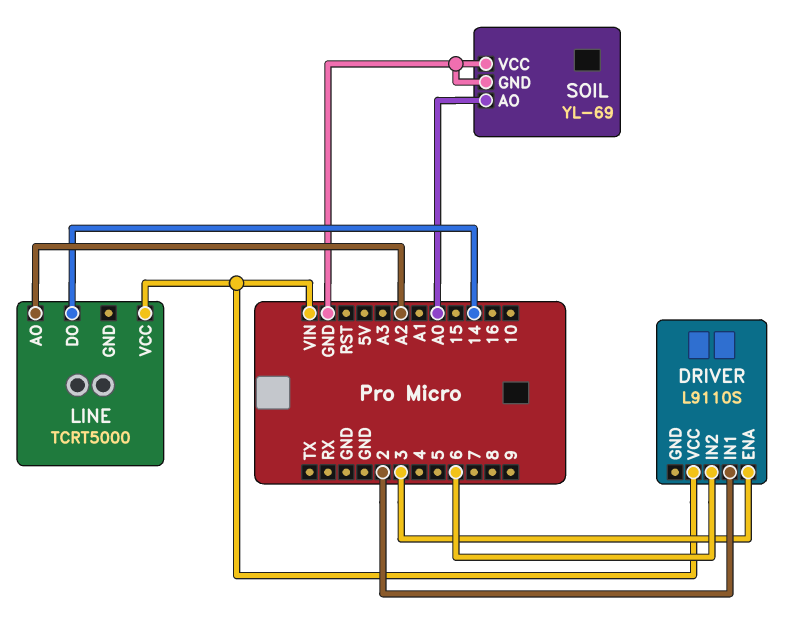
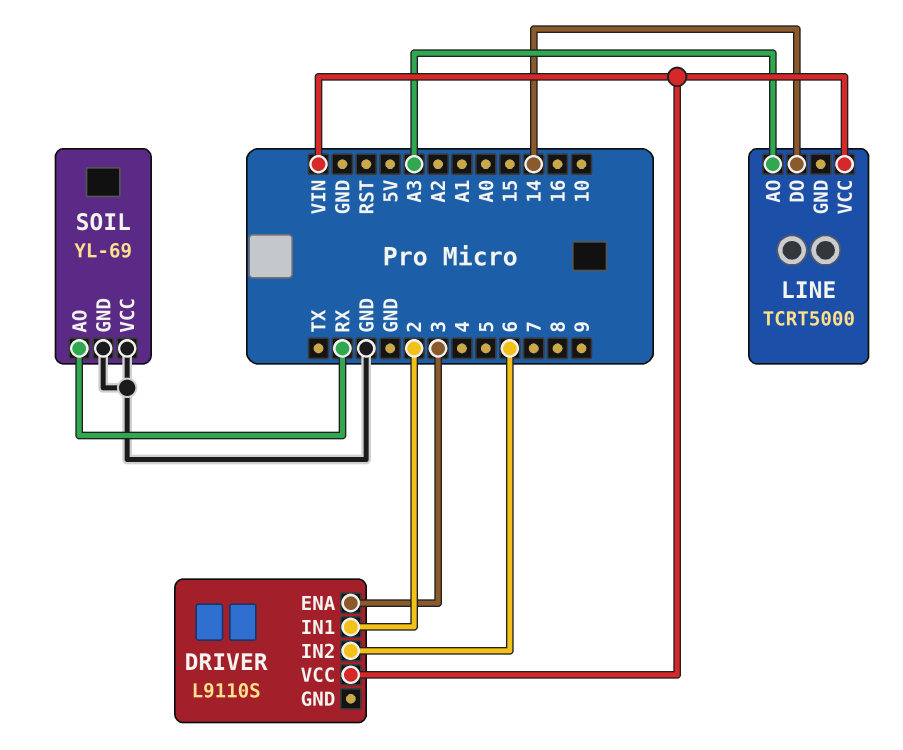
LINE pin AO: A2 -> A3
SOIL pin AO: A0 -> RX

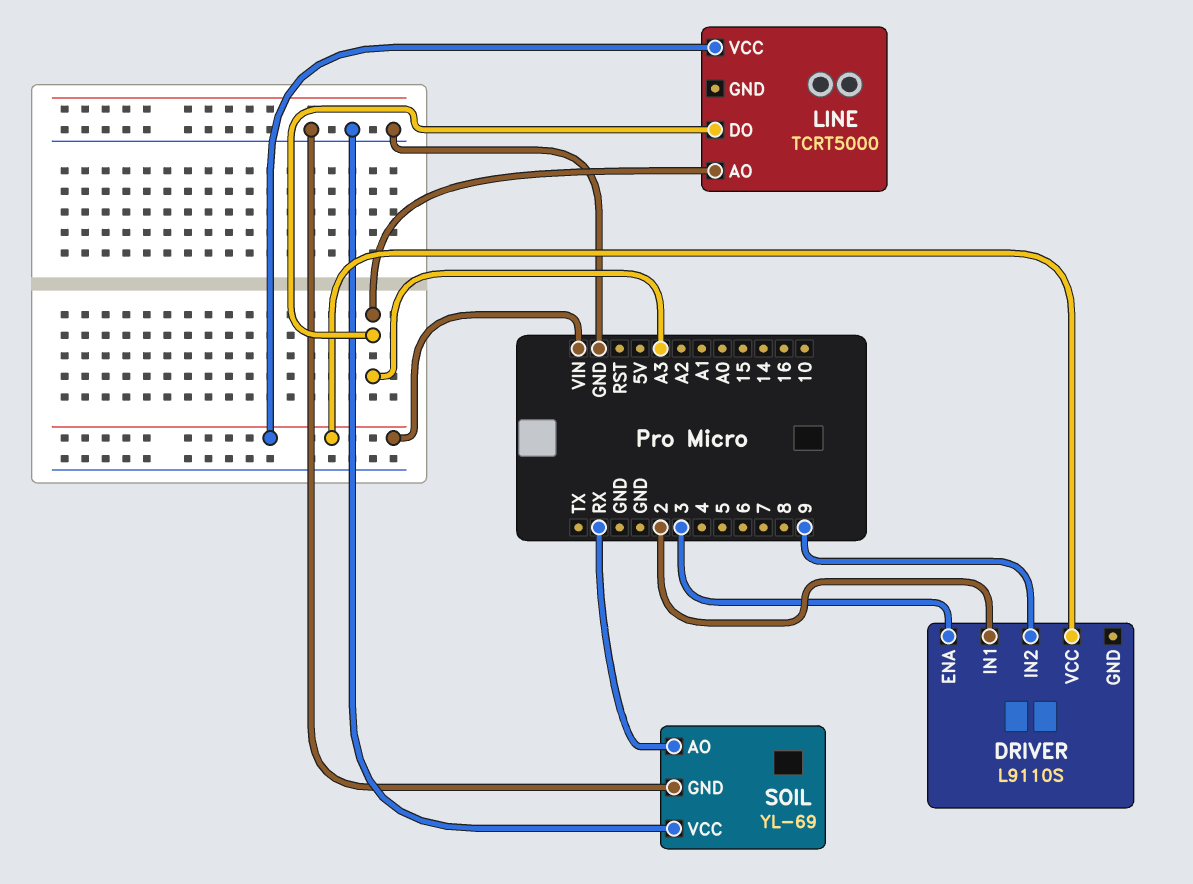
DRIVER pin IN2: 6 -> 9
LINE pin DO: 14 -> A3

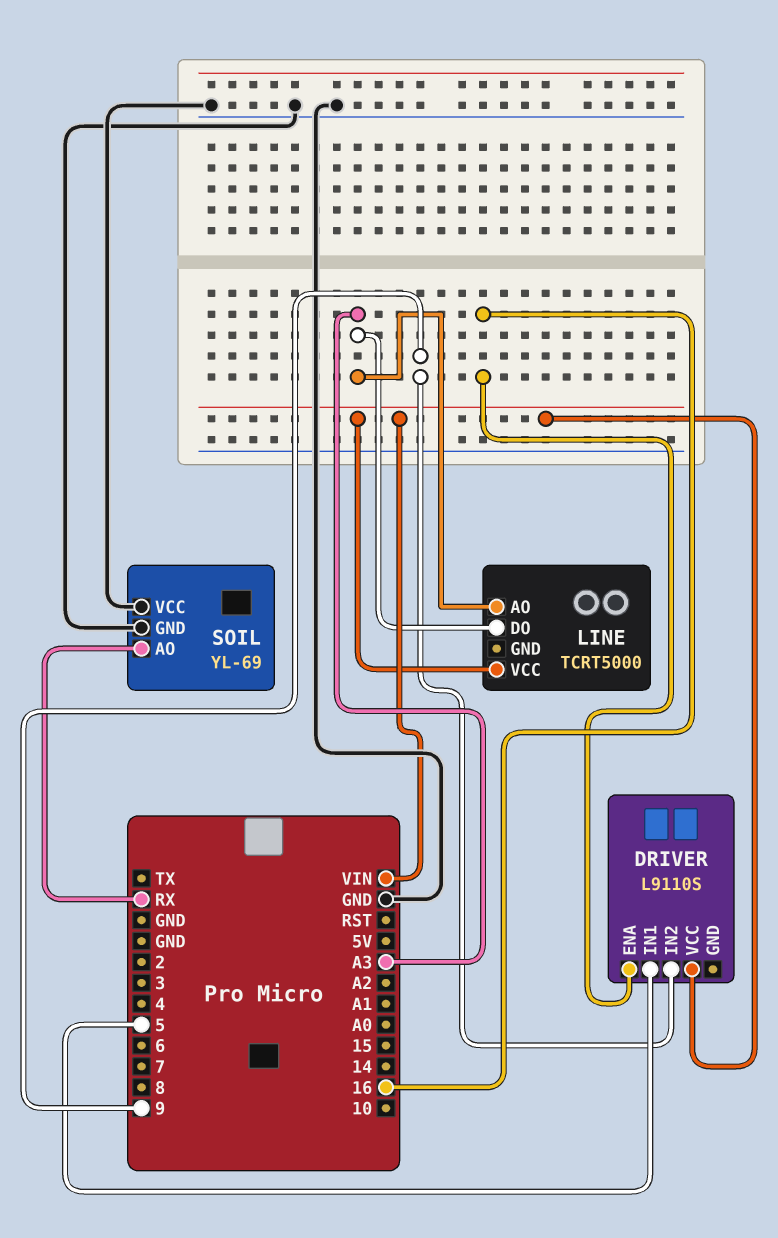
DRIVER pin ENA: 3 -> 16
DRIVER pin IN1: 2 -> 5

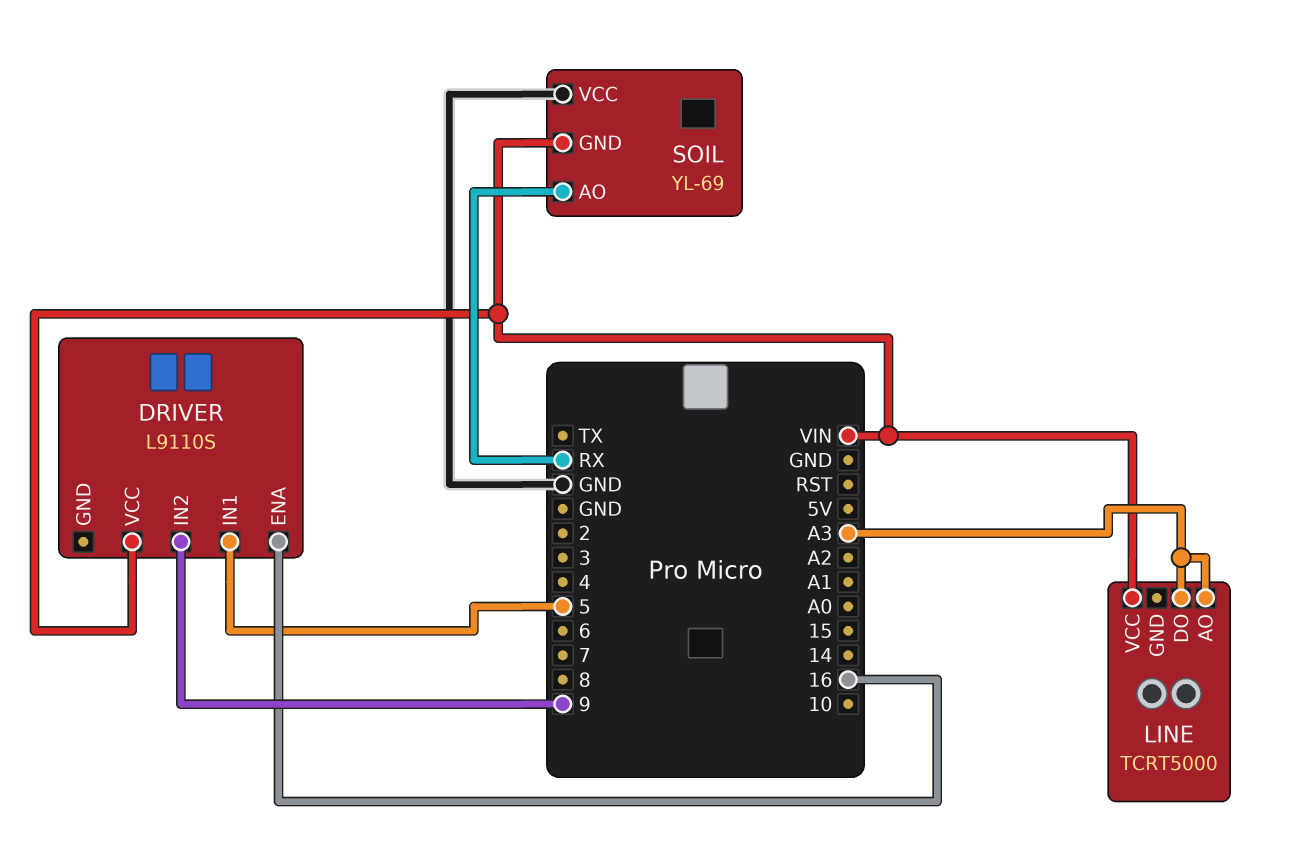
SOIL pin GND: GND -> VIN

